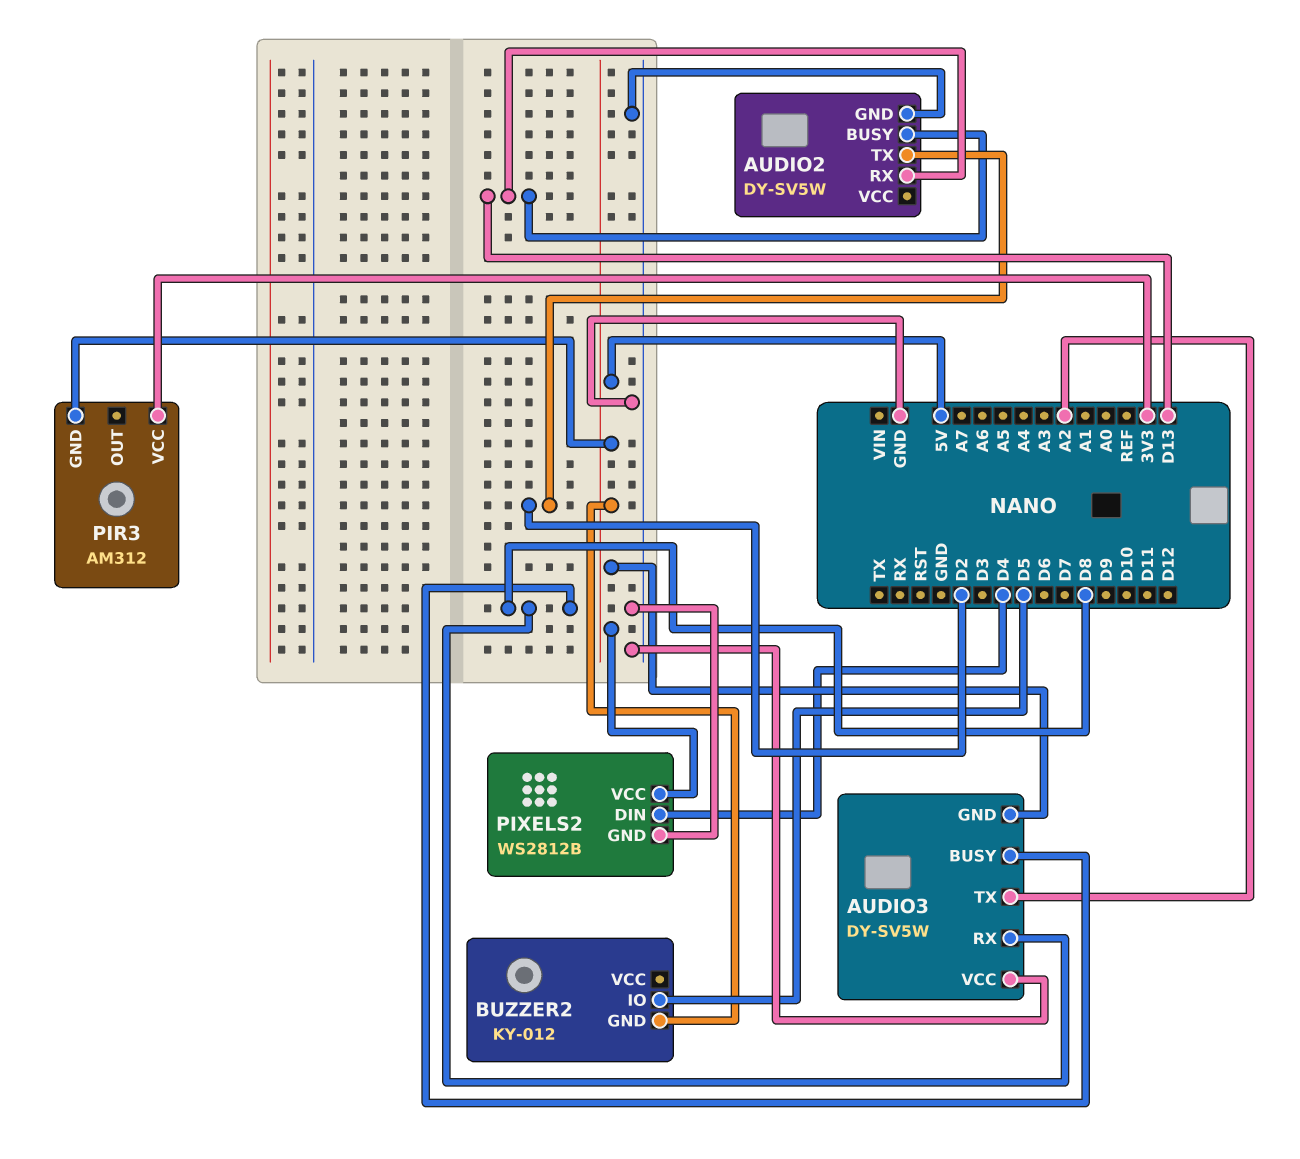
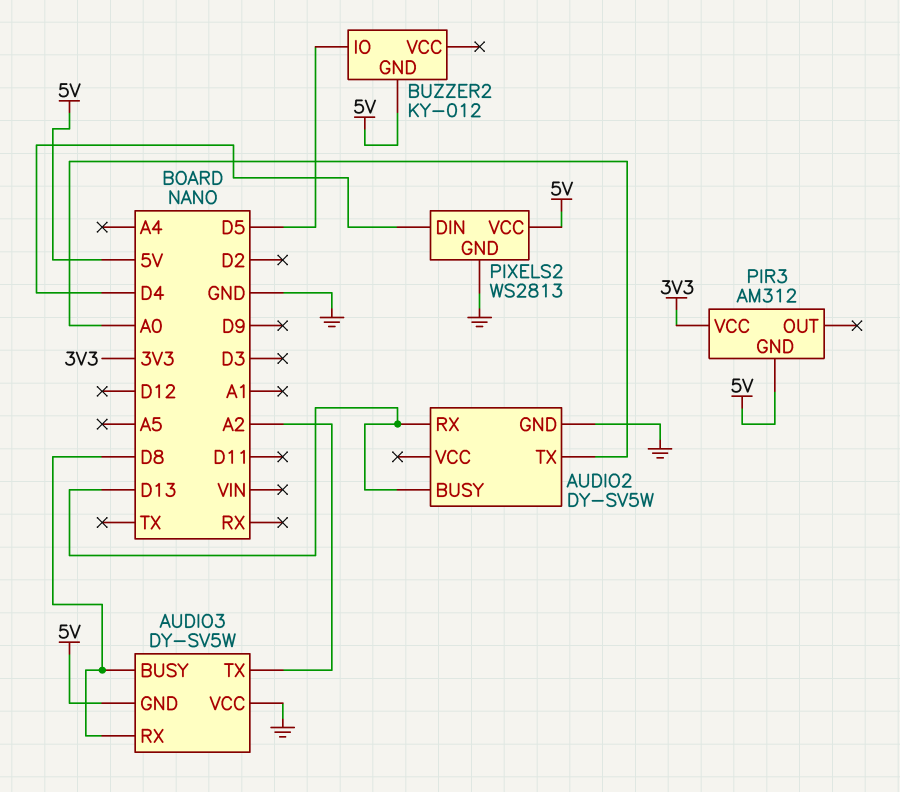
AUDIO2 pin TX: D2 -> A0
PIXELS2: WS2812B -> WS2813

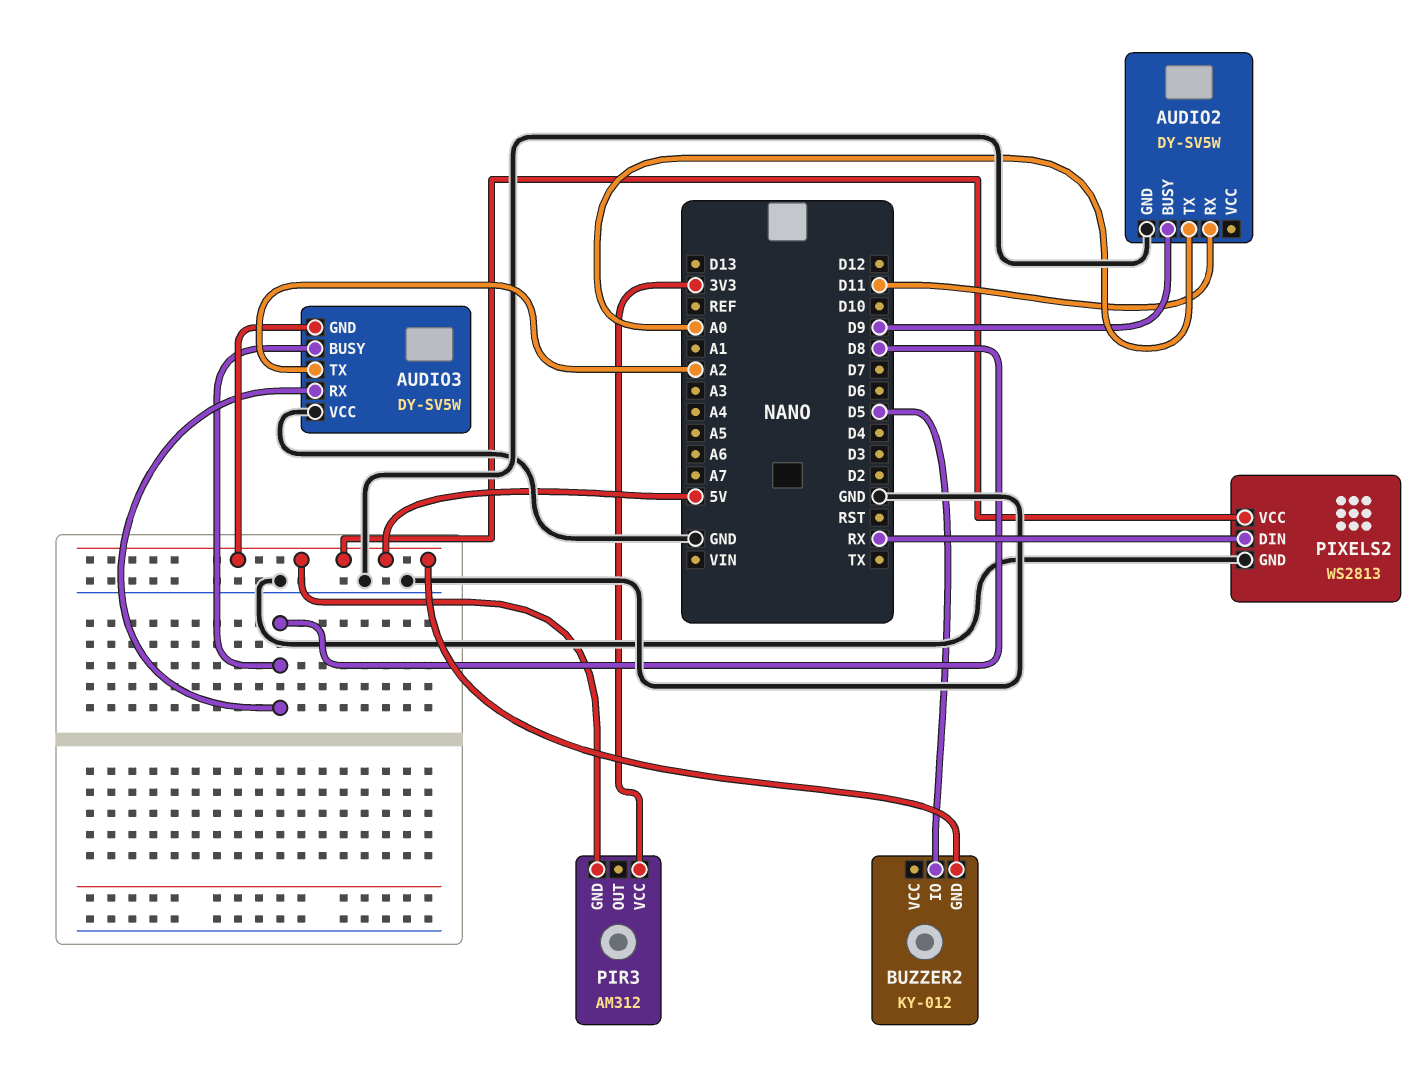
AUDIO2 pin BUSY: D13 -> D9
AUDIO2 pin RX: D13 -> D11
PIXELS2 pin DIN: D4 -> RX

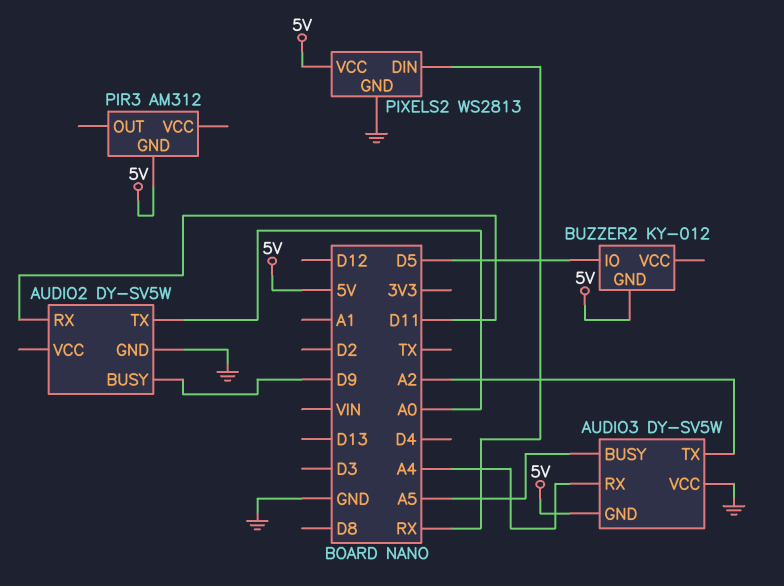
AUDIO3 pin BUSY: D8 -> A5
AUDIO3 pin RX: D8 -> A4
PIR3 pin VCC: 3V3 -> none

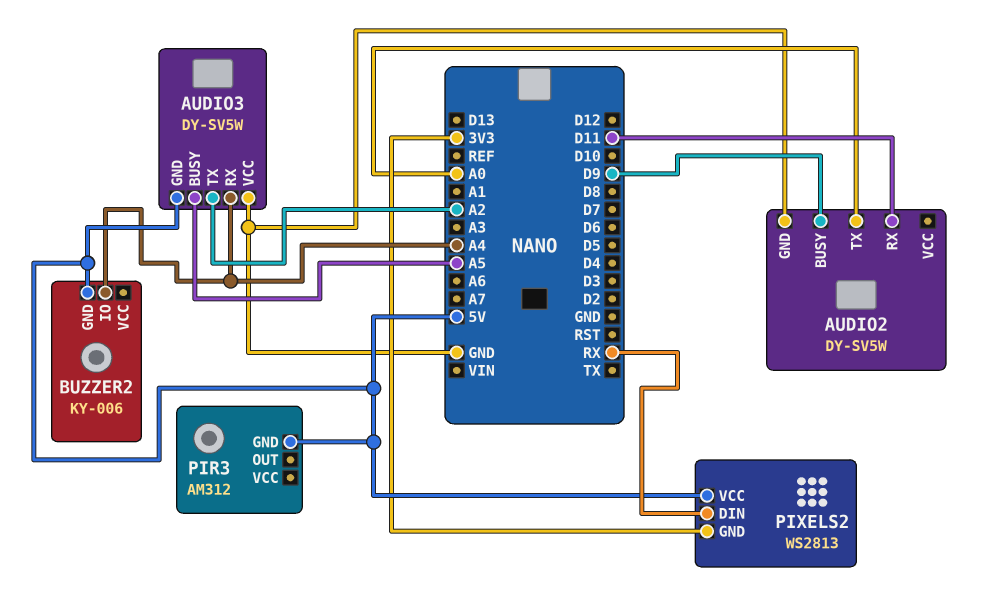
BUZZER2: KY-012 -> KY-006
BUZZER2 pin IO: D5 -> A4
PIXELS2 pin GND: GND -> 3V3

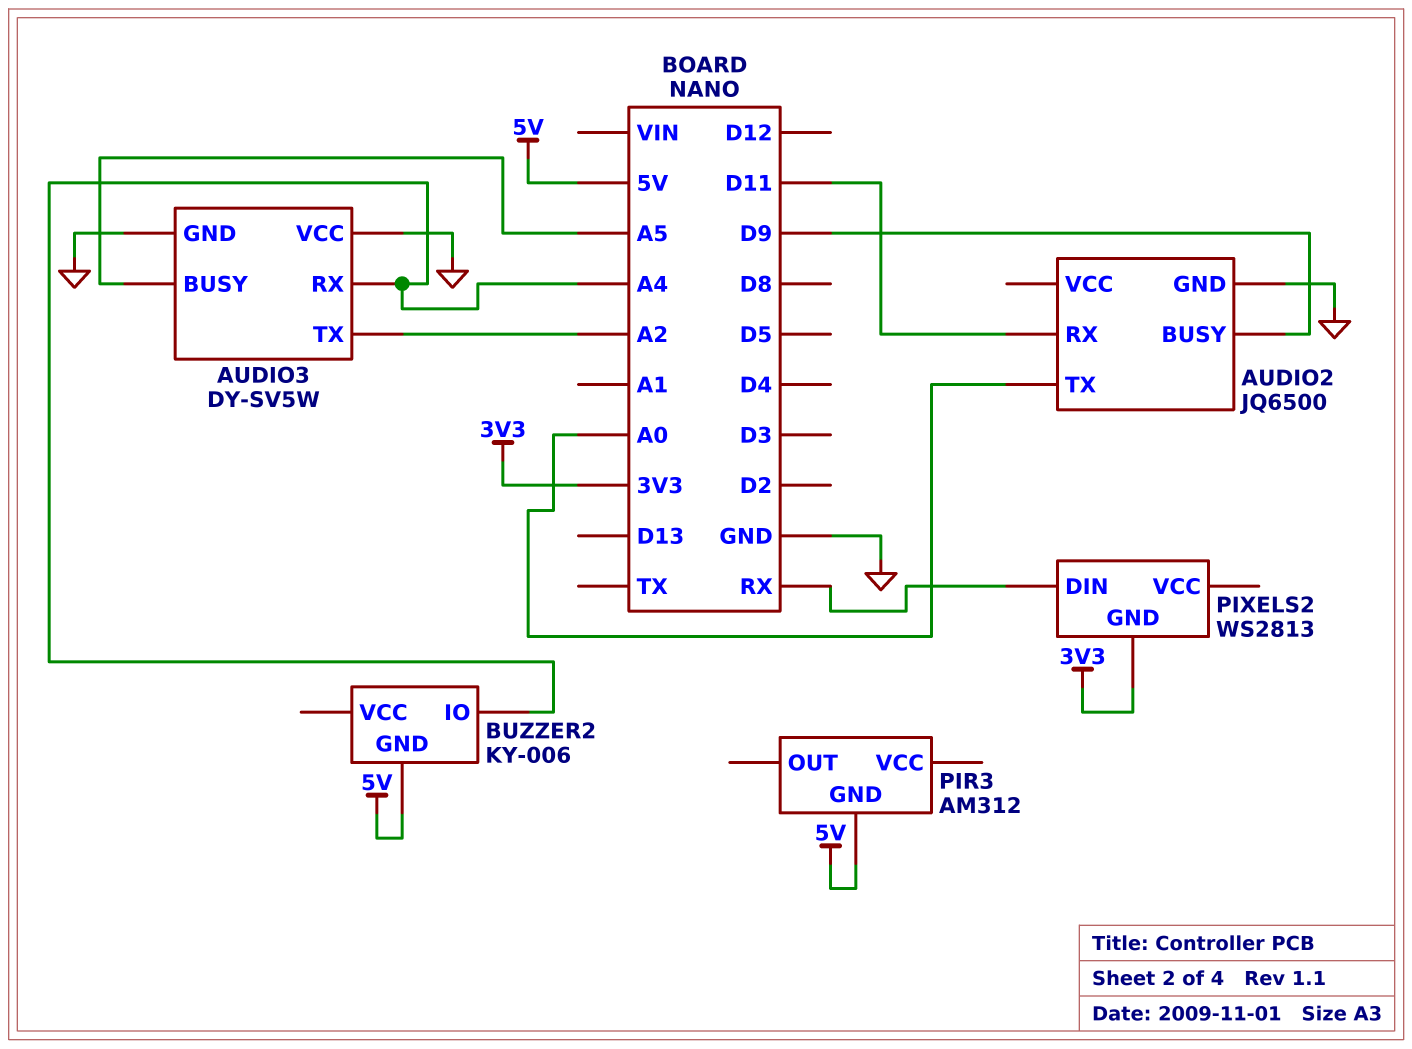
AUDIO2: DY-SV5W -> JQ6500
AUDIO3 pin GND: 5V -> GND
PIXELS2 pin VCC: 5V -> none

